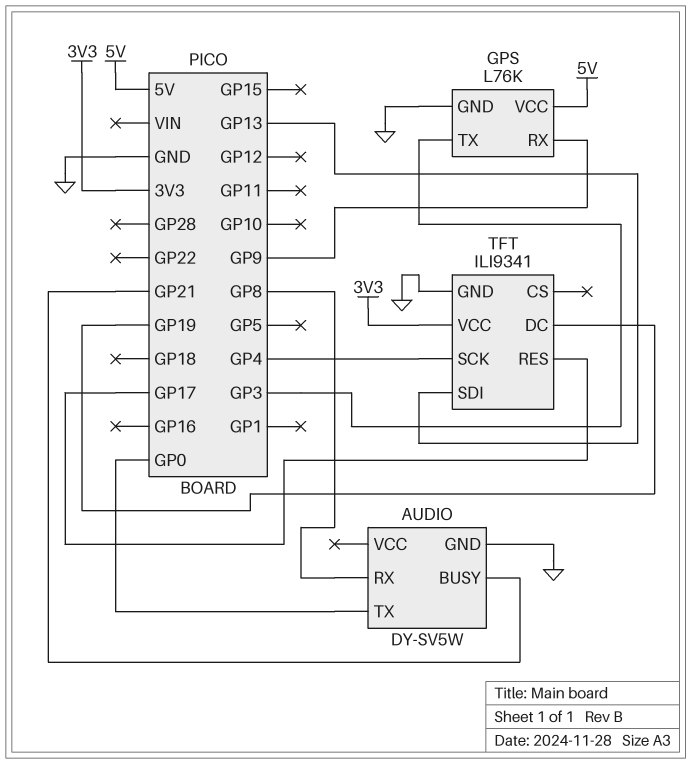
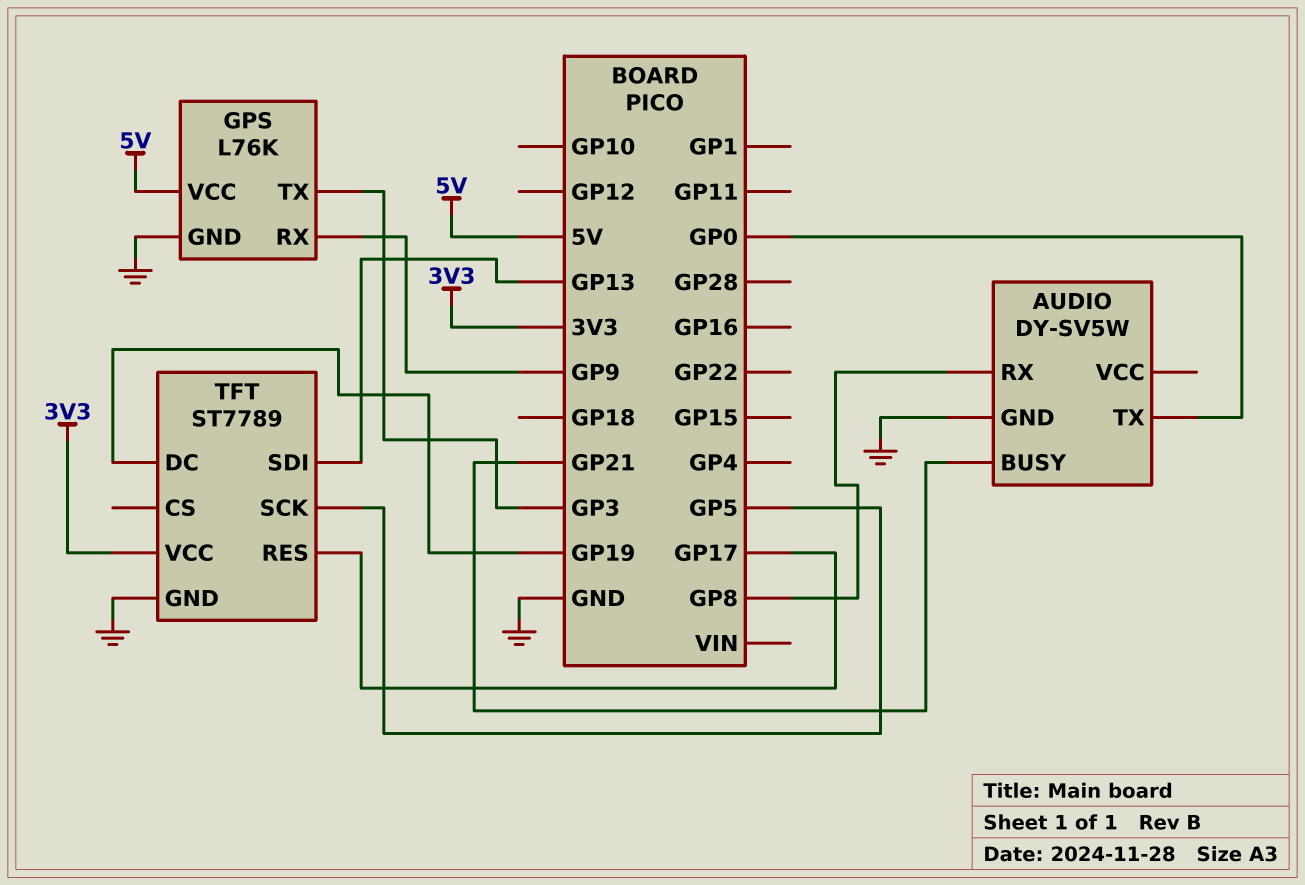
TFT: ILI9341 -> ST7789
TFT pin SCK: GP4 -> GP5

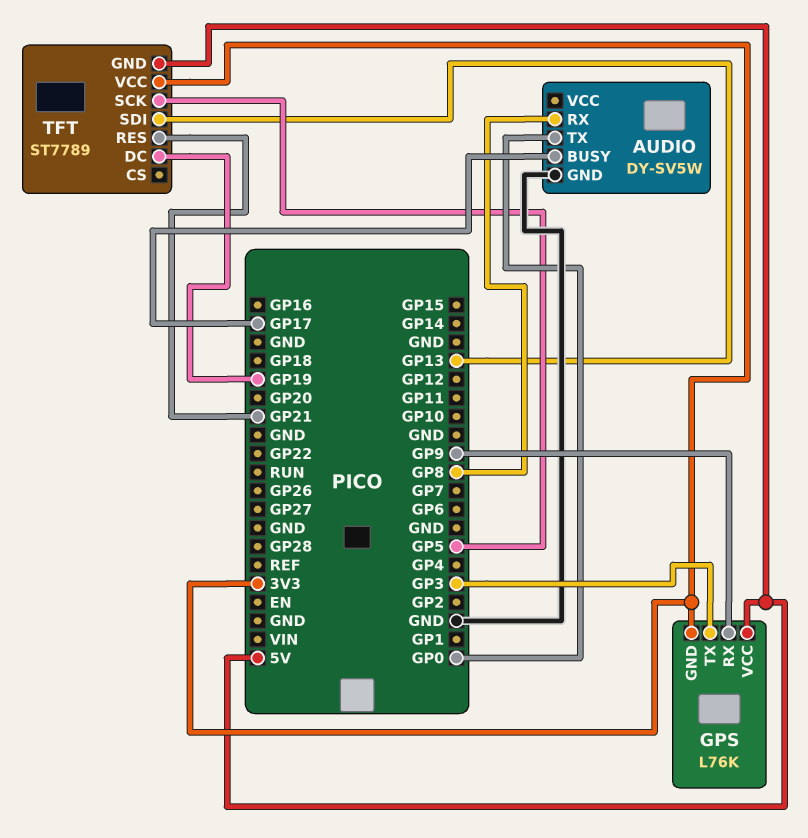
AUDIO pin BUSY: GP21 -> GP17
GPS pin GND: GND -> 3V3
TFT pin GND: GND -> 5V
TFT pin RES: GP17 -> GP21

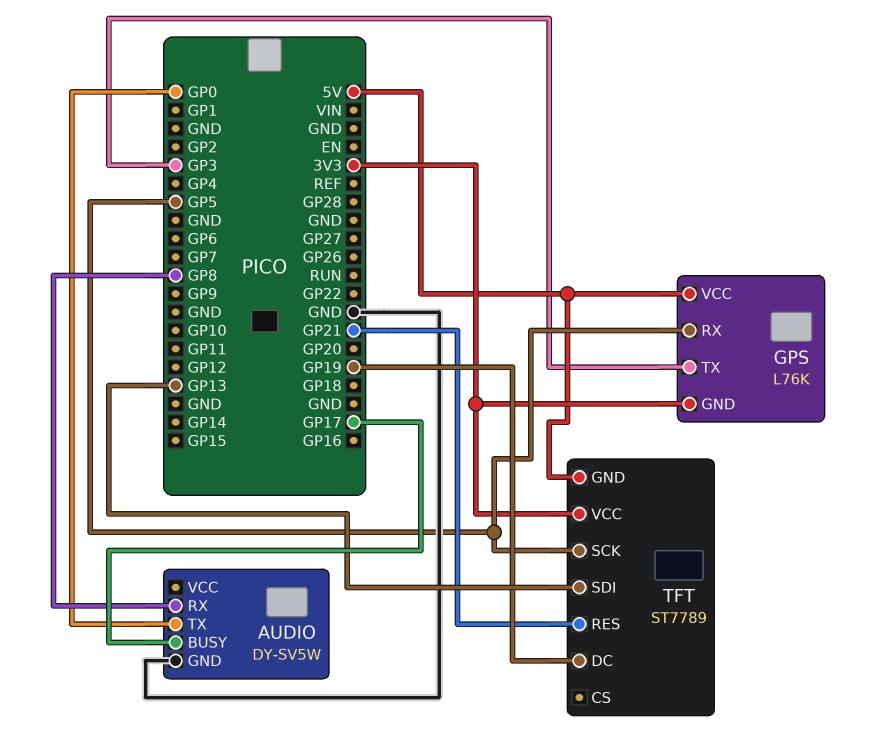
GPS pin RX: GP9 -> GP5

